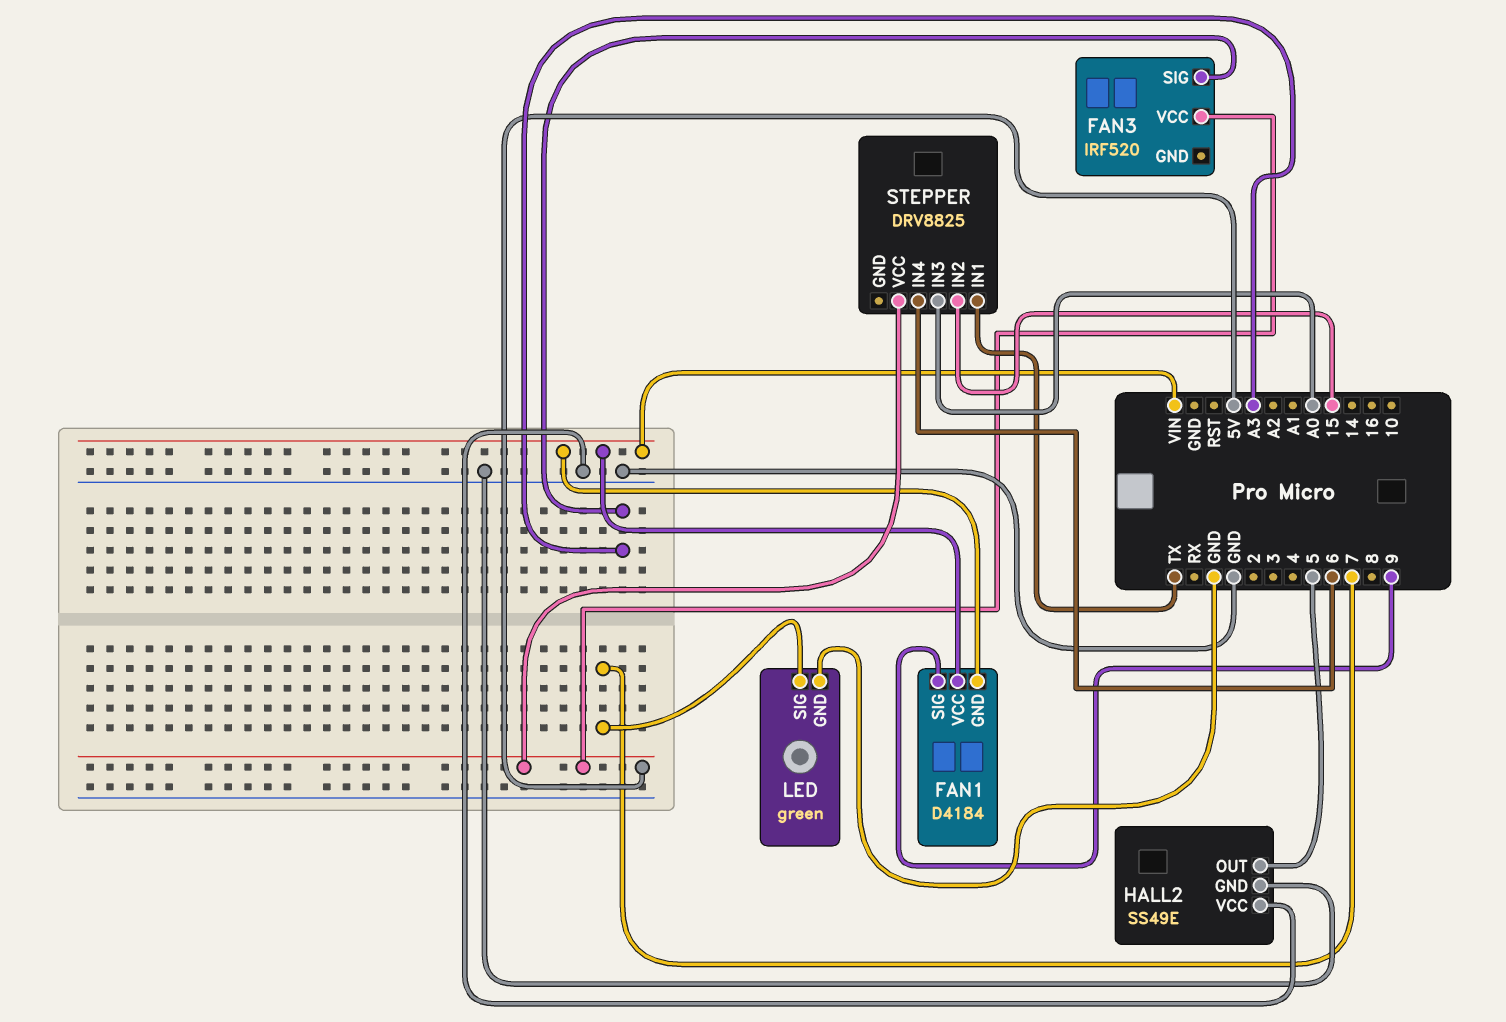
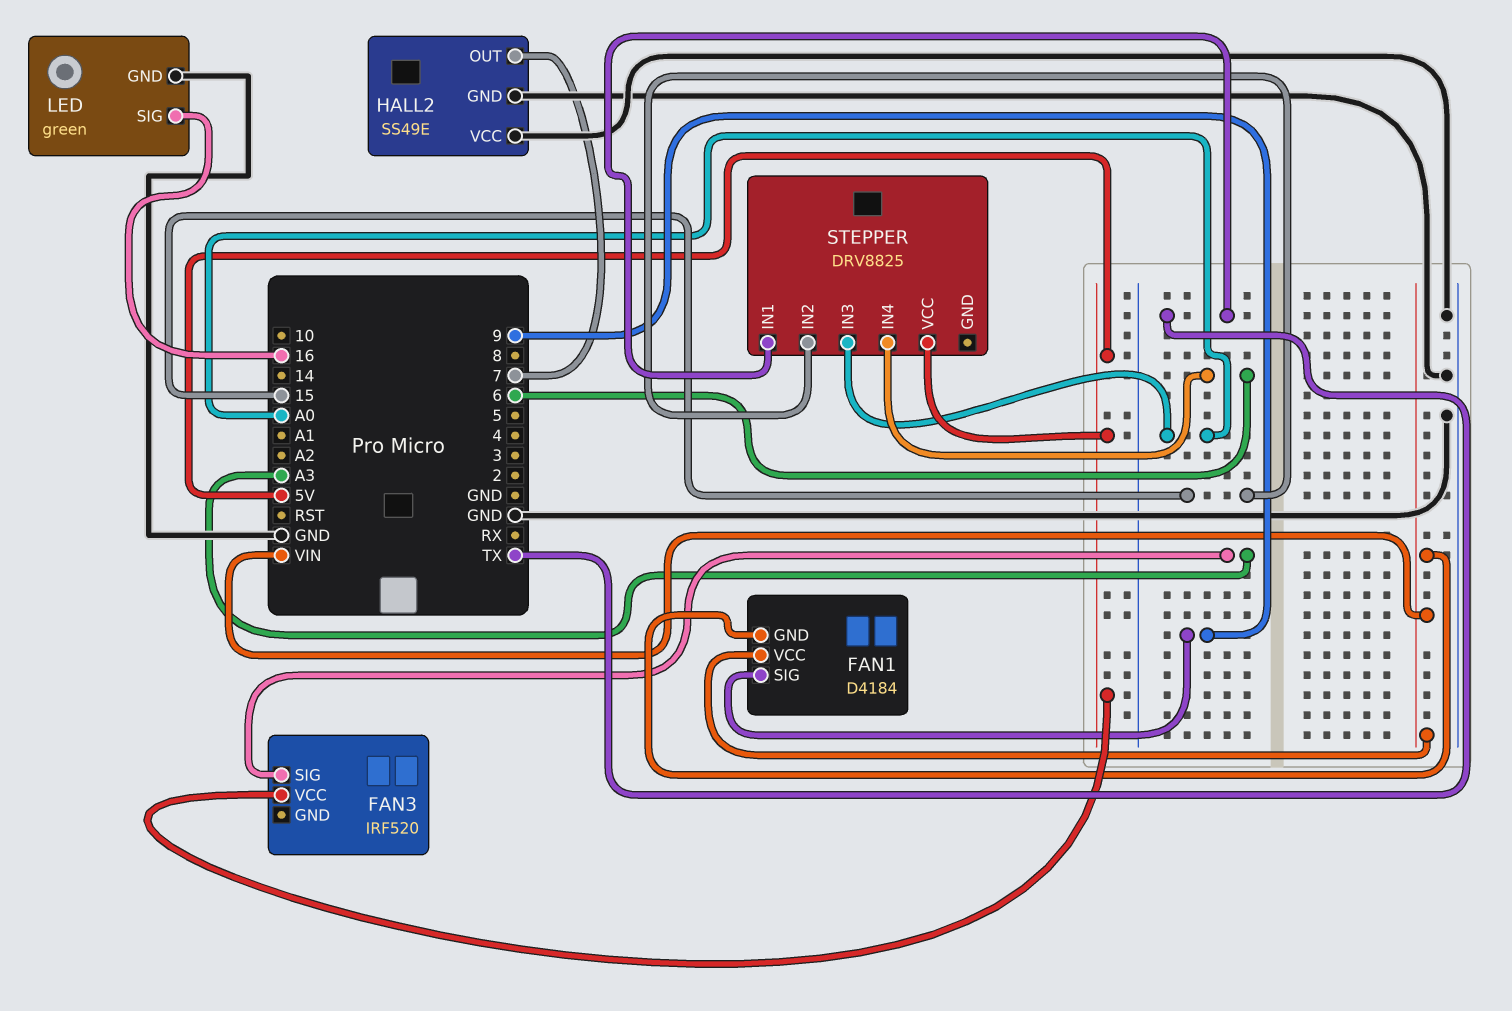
HALL2 pin OUT: 5 -> 7
LED pin SIG: 7 -> 16

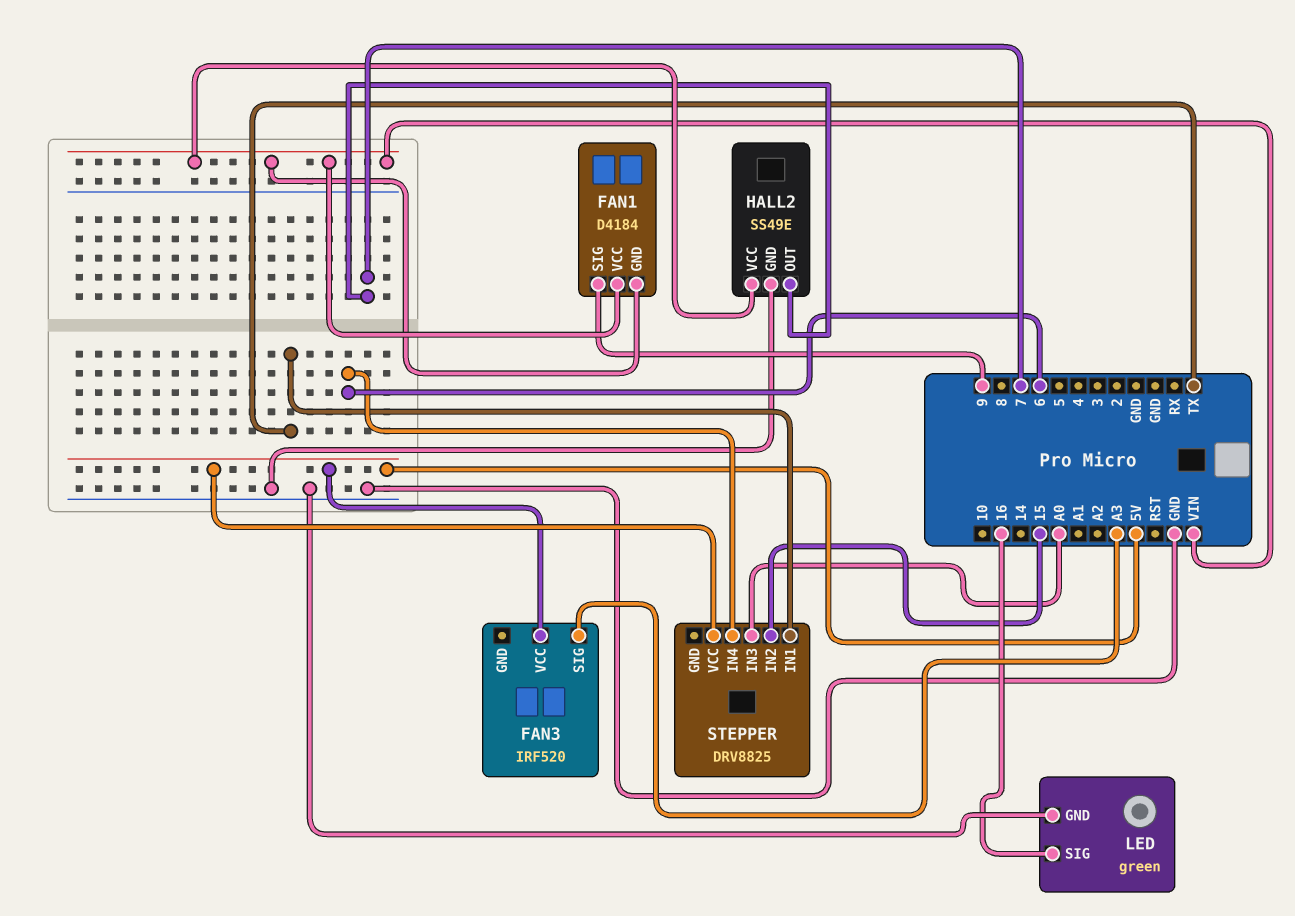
HALL2 pin VCC: GND -> VIN

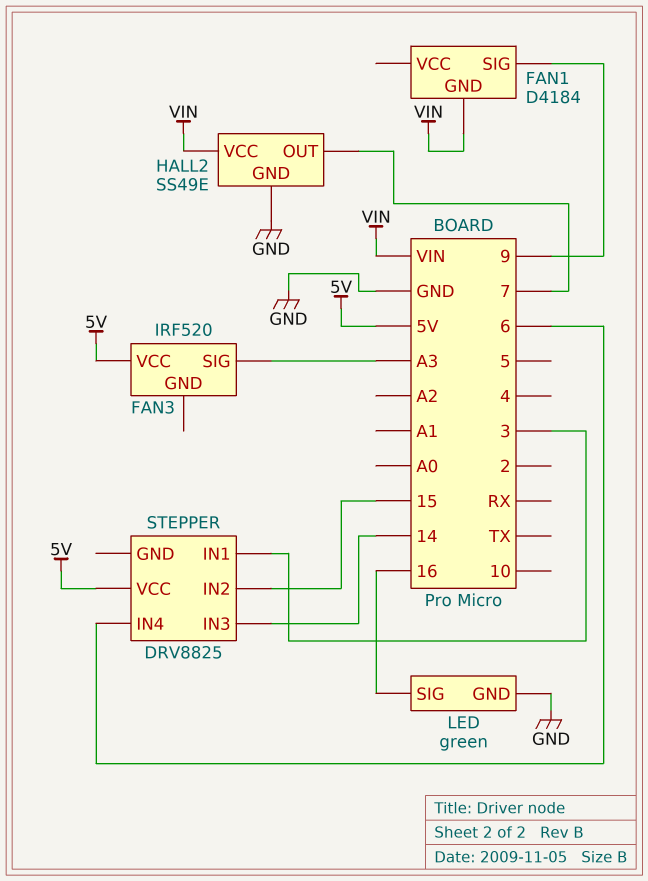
FAN1 pin VCC: VIN -> none
STEPPER pin IN1: TX -> 3
STEPPER pin IN3: A0 -> 14

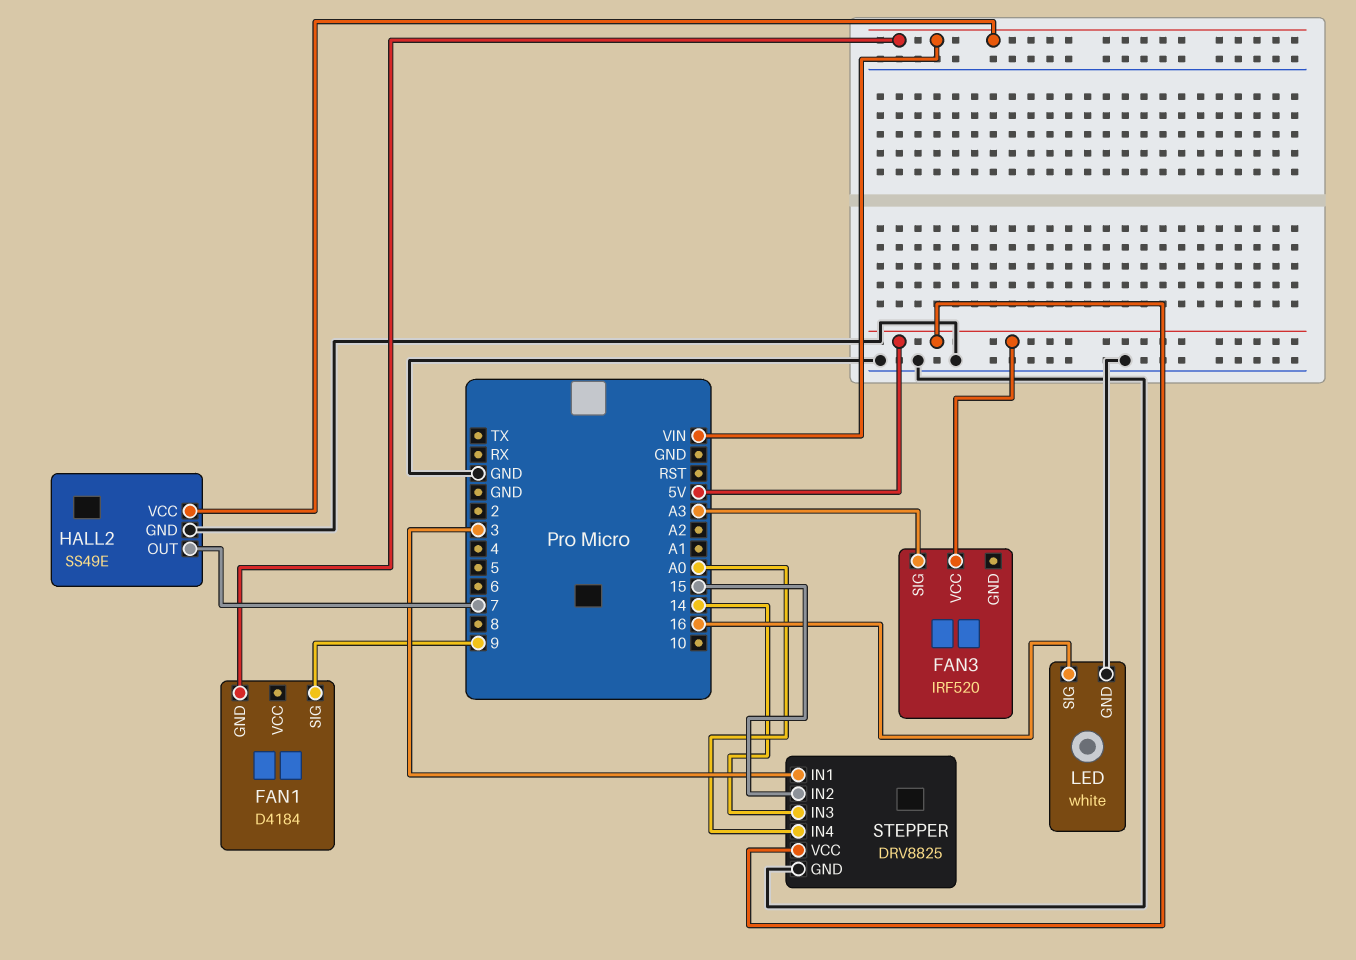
LED: green -> white
STEPPER pin GND: none -> GND
STEPPER pin IN4: 6 -> A0

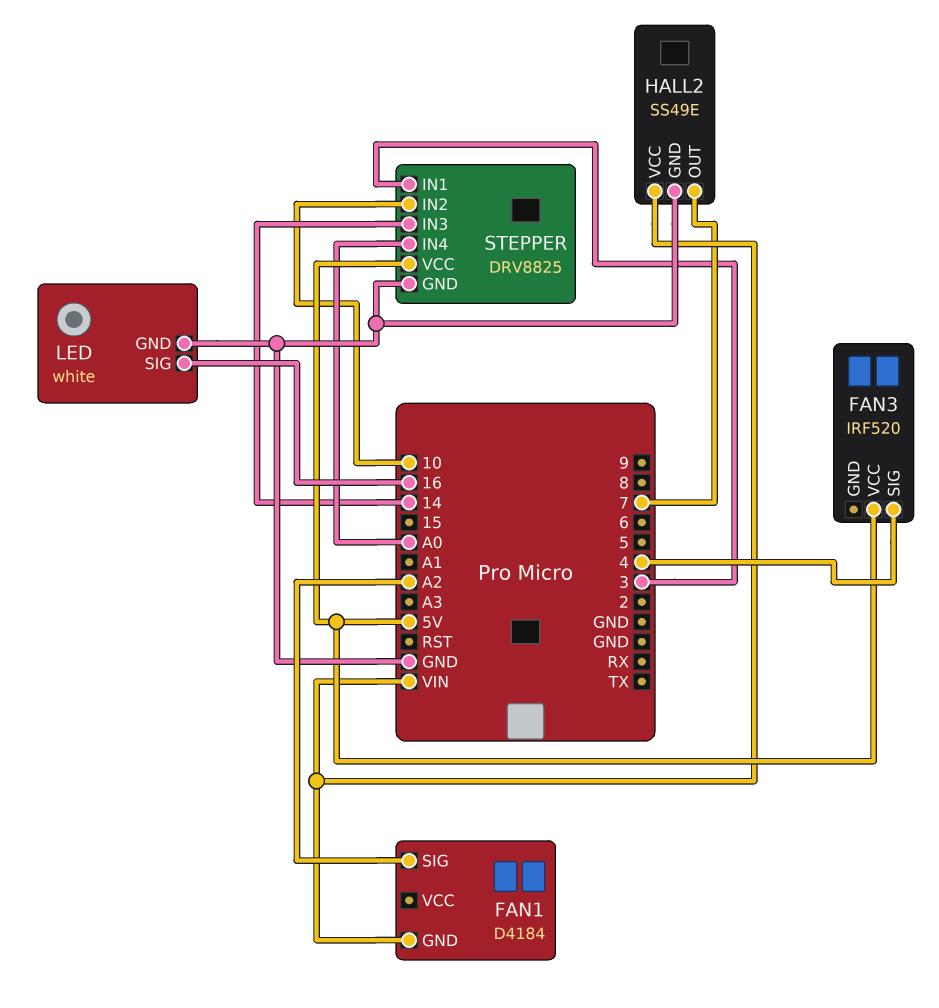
FAN1 pin SIG: 9 -> A2
FAN3 pin SIG: A3 -> 4
STEPPER pin IN2: 15 -> 10

